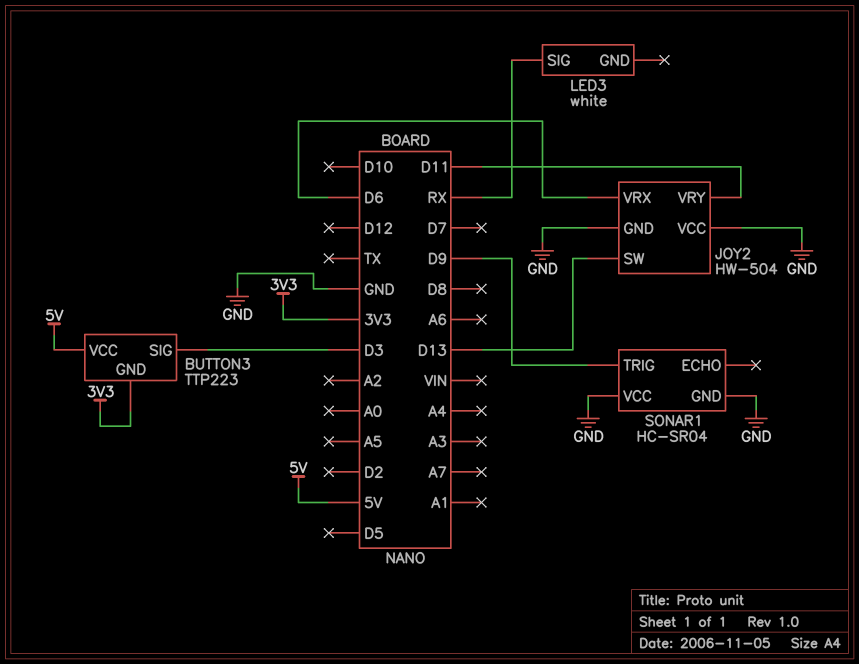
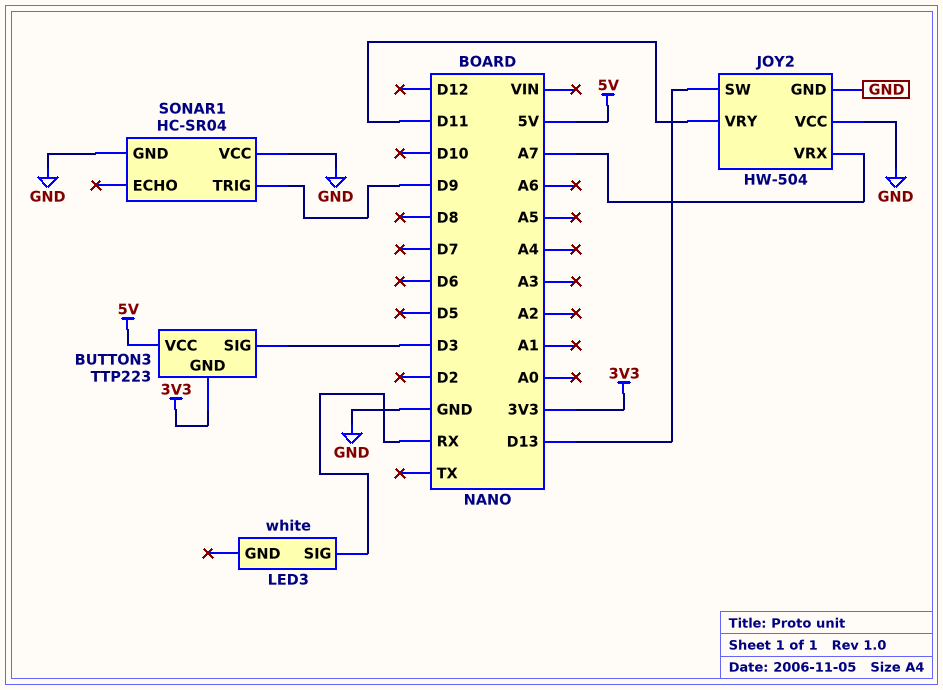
JOY2 pin VRX: D6 -> A7

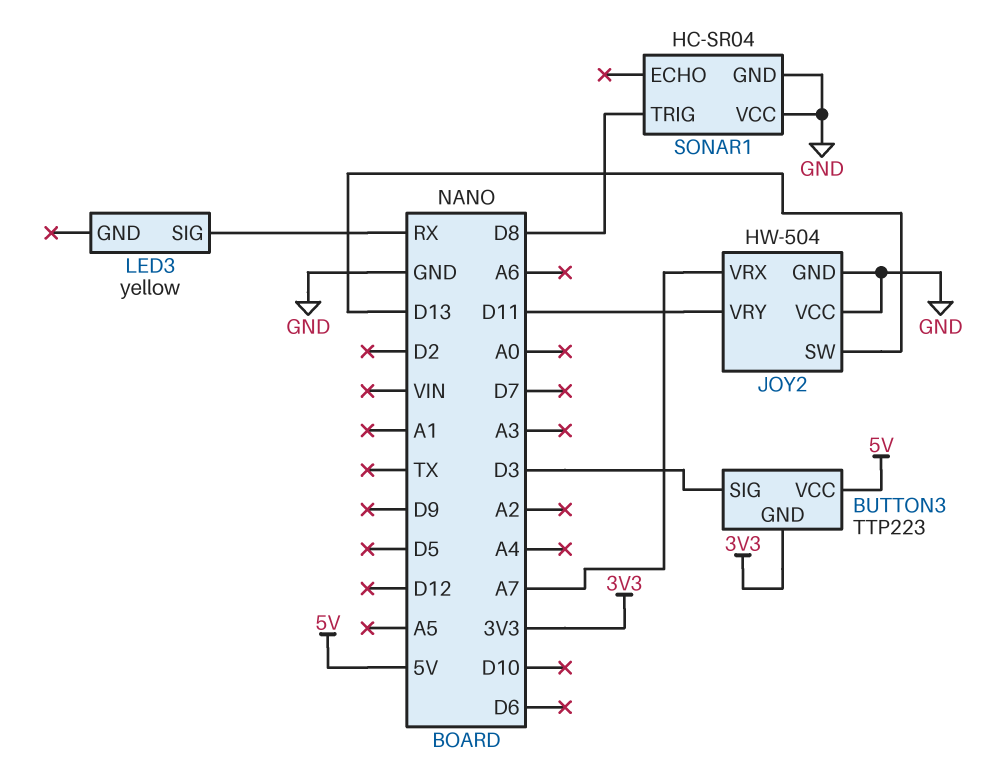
LED3: white -> yellow
SONAR1 pin TRIG: D9 -> D8

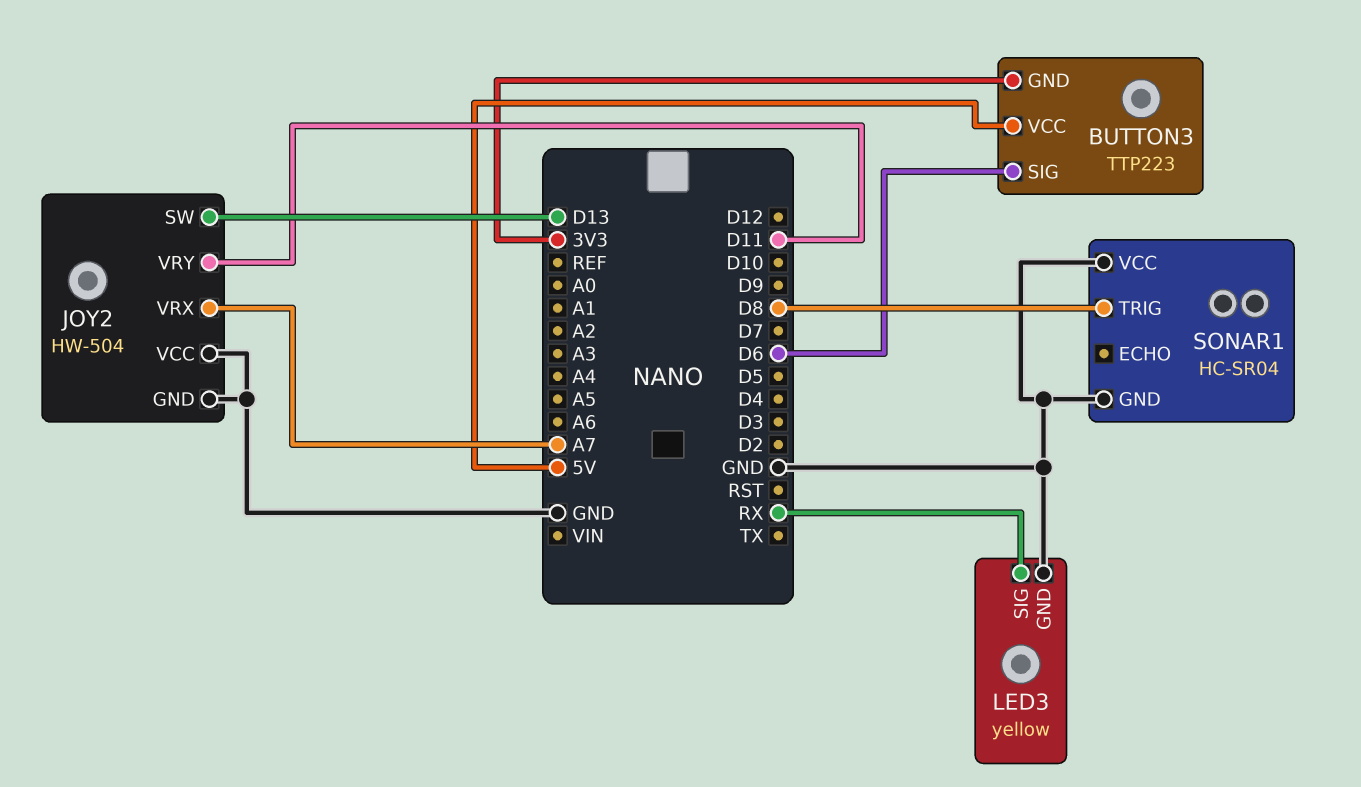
BUTTON3 pin SIG: D3 -> D6
LED3 pin GND: none -> GND

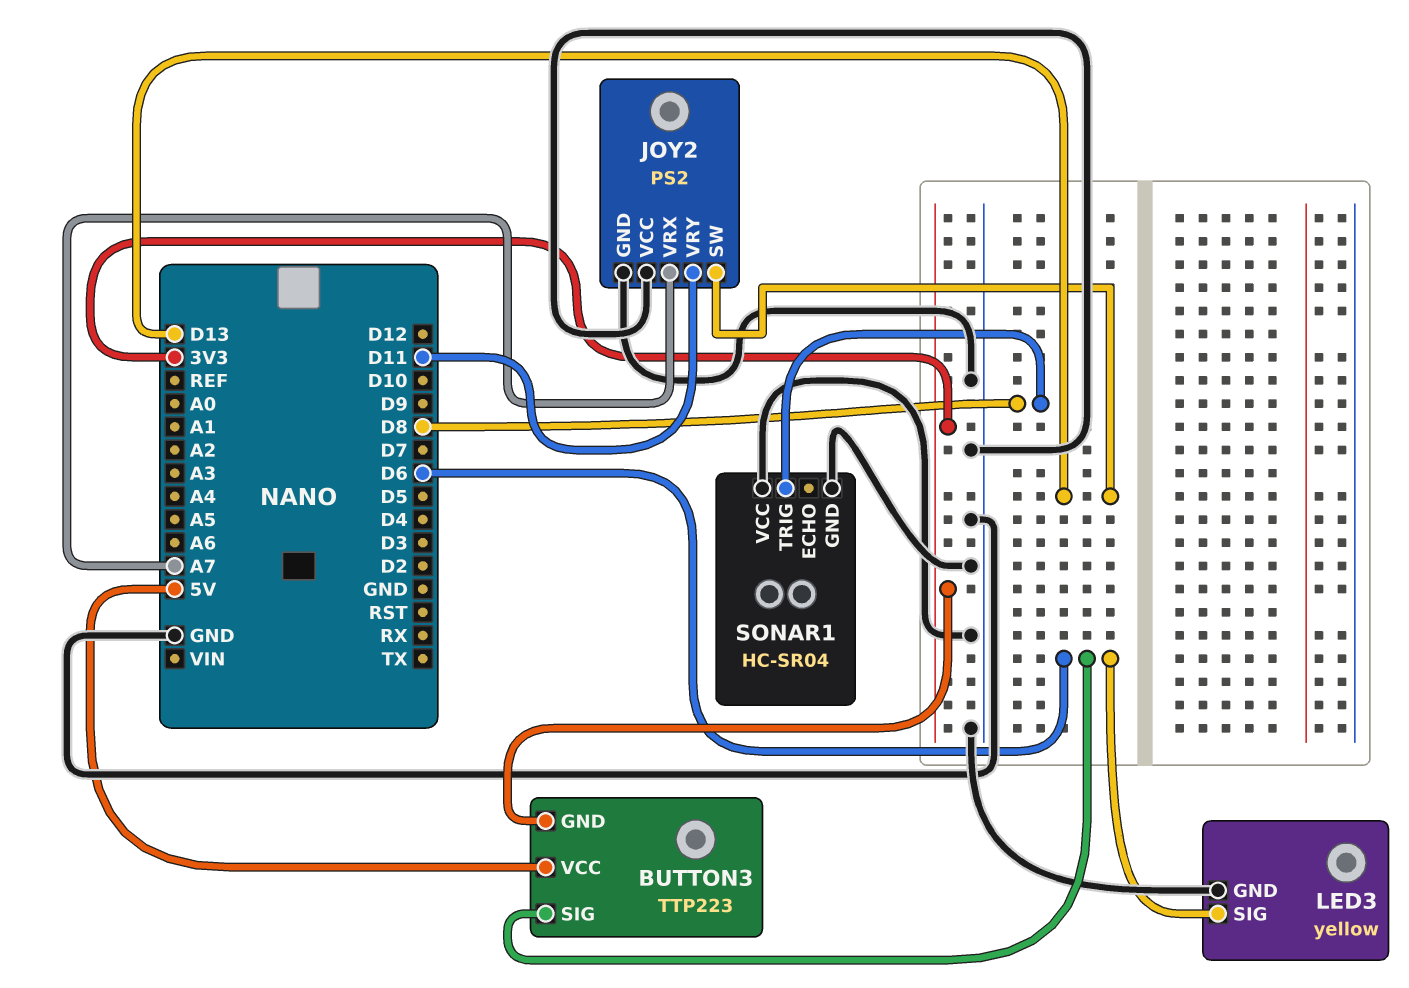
JOY2: HW-504 -> PS2
LED3 pin SIG: RX -> D6

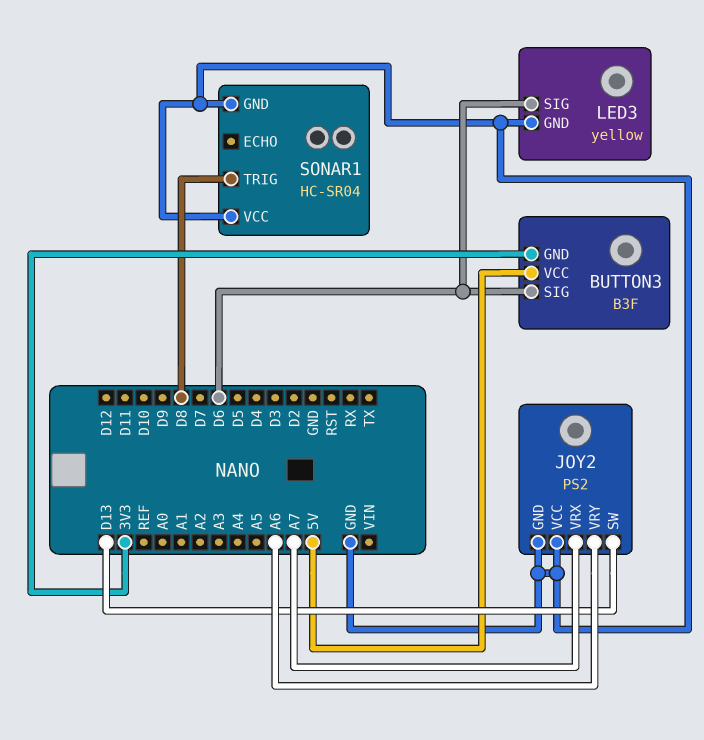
BUTTON3: TTP223 -> B3F
JOY2 pin VRY: D11 -> A6

